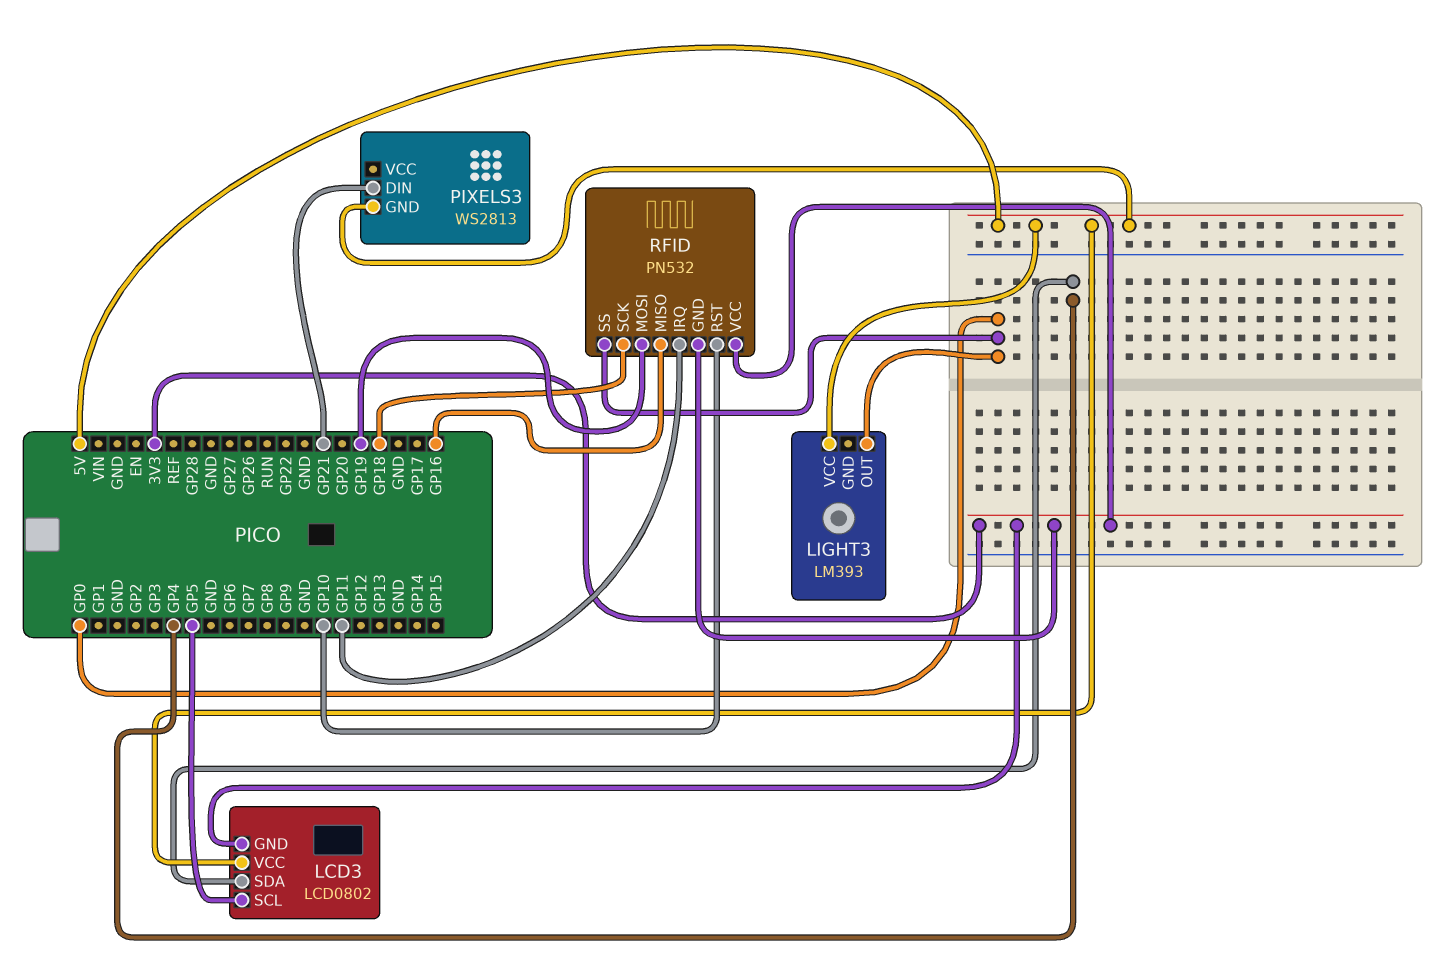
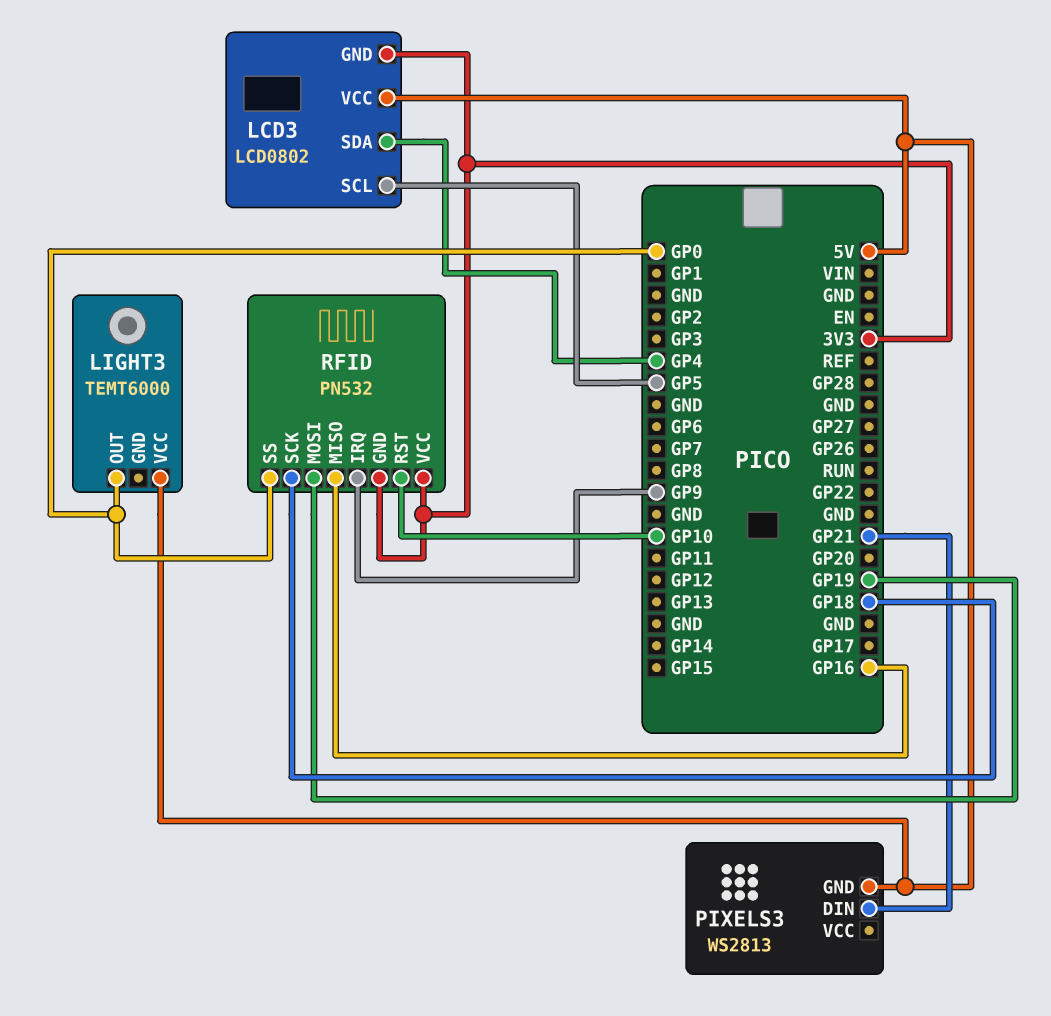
LIGHT3: LM393 -> TEMT6000
RFID pin IRQ: GP11 -> GP9

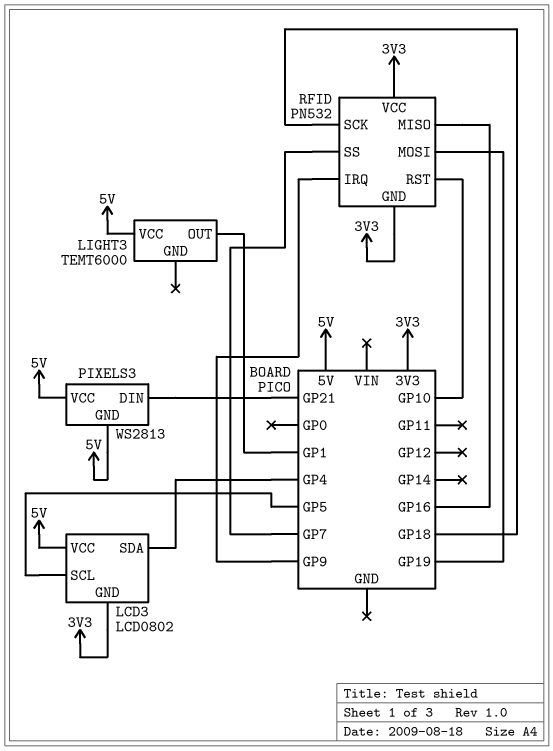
LIGHT3 pin OUT: GP0 -> GP1
PIXELS3 pin VCC: none -> 5V
RFID pin SS: GP0 -> GP7

